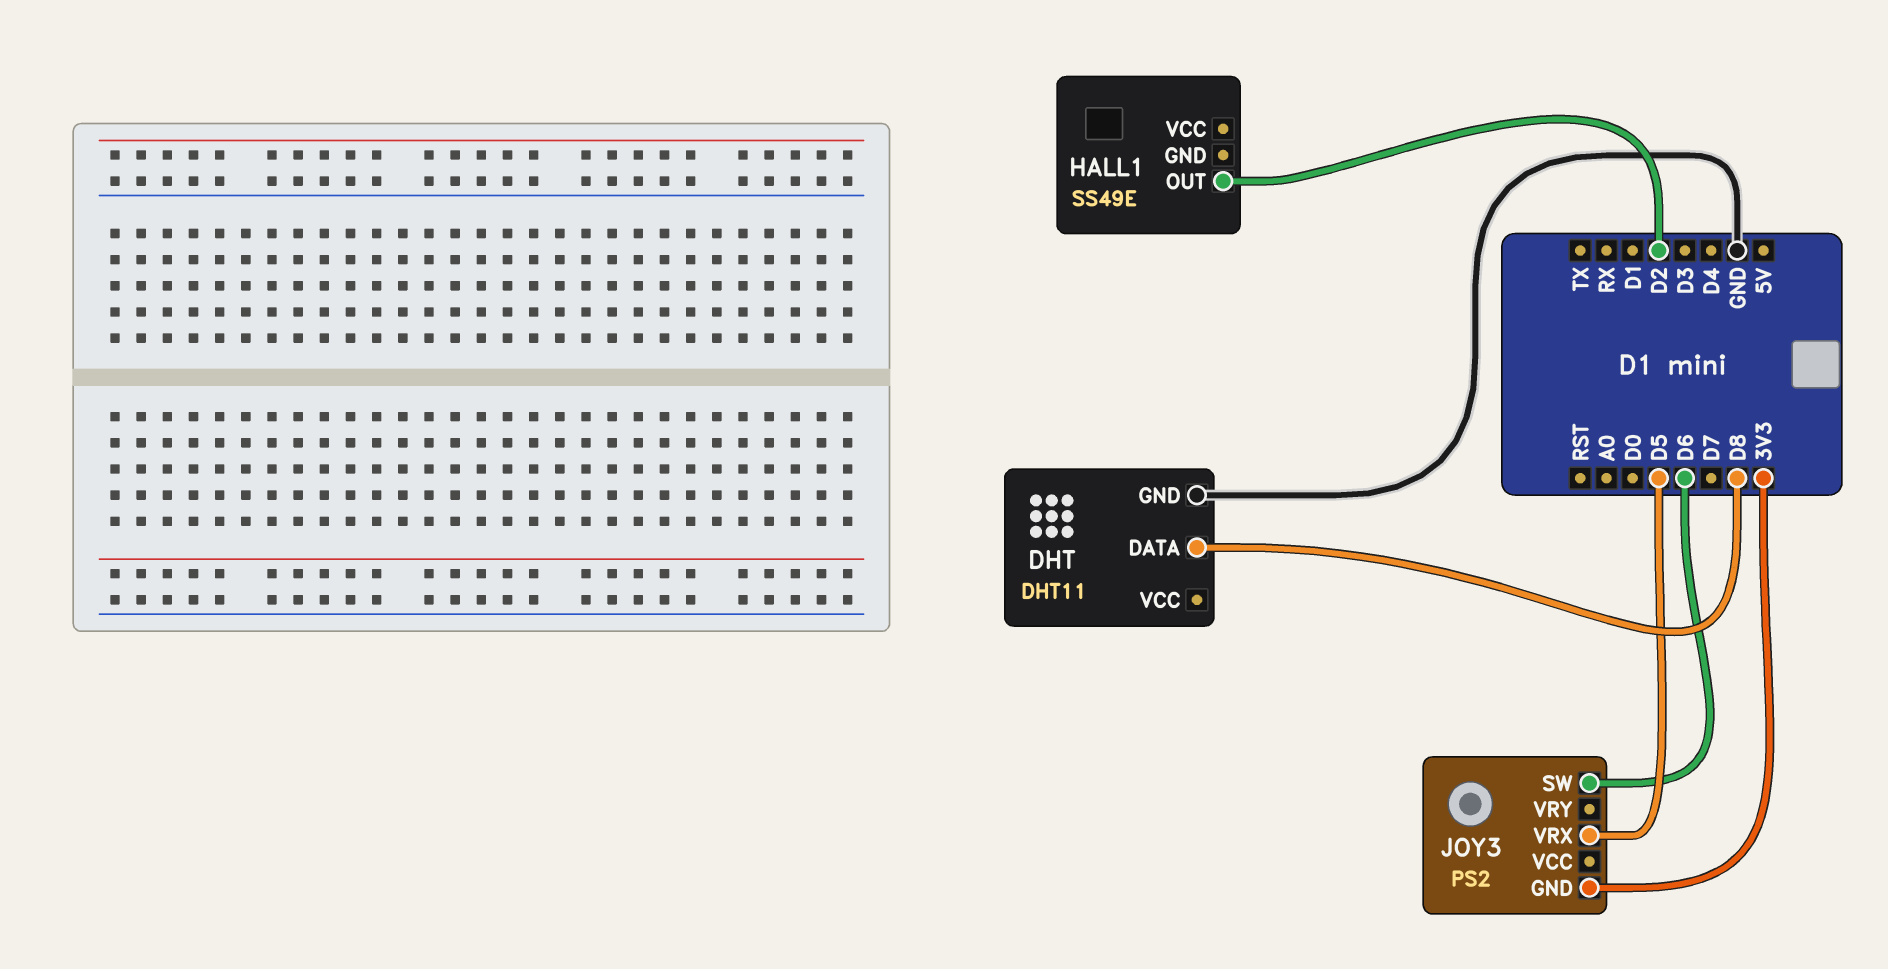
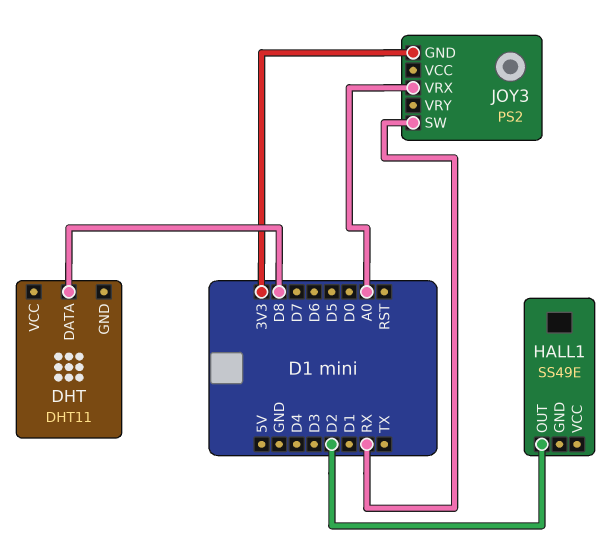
DHT pin GND: GND -> none
JOY3 pin SW: D6 -> RX
JOY3 pin VRX: D5 -> A0

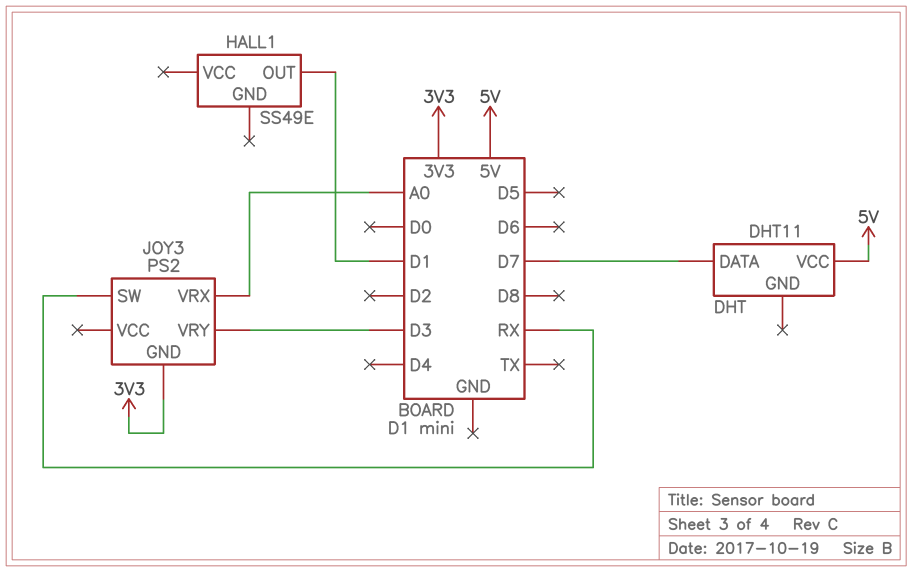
DHT pin DATA: D8 -> D7
DHT pin VCC: none -> 5V
HALL1 pin OUT: D2 -> D1
JOY3 pin VRY: none -> D3

